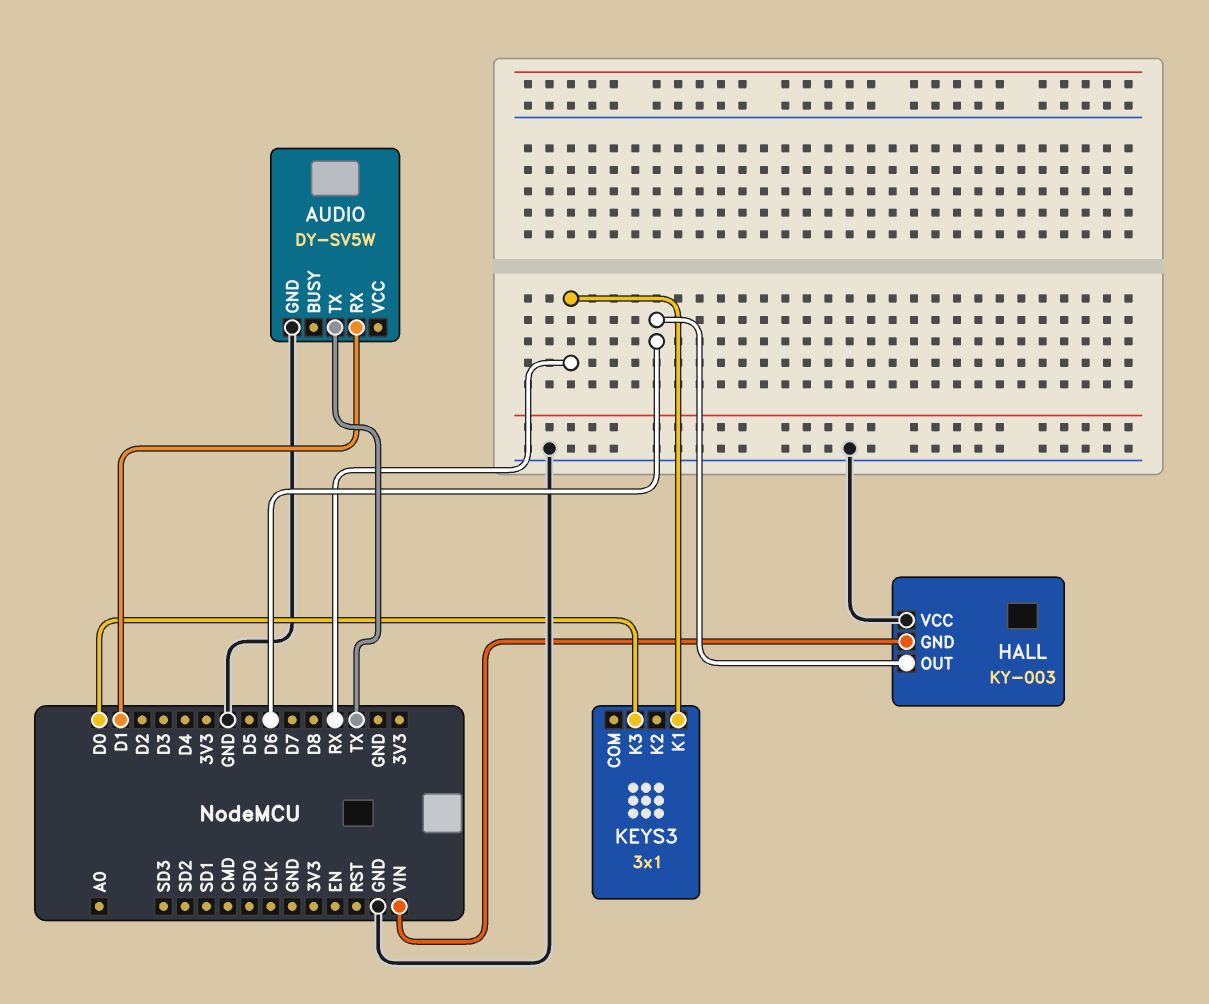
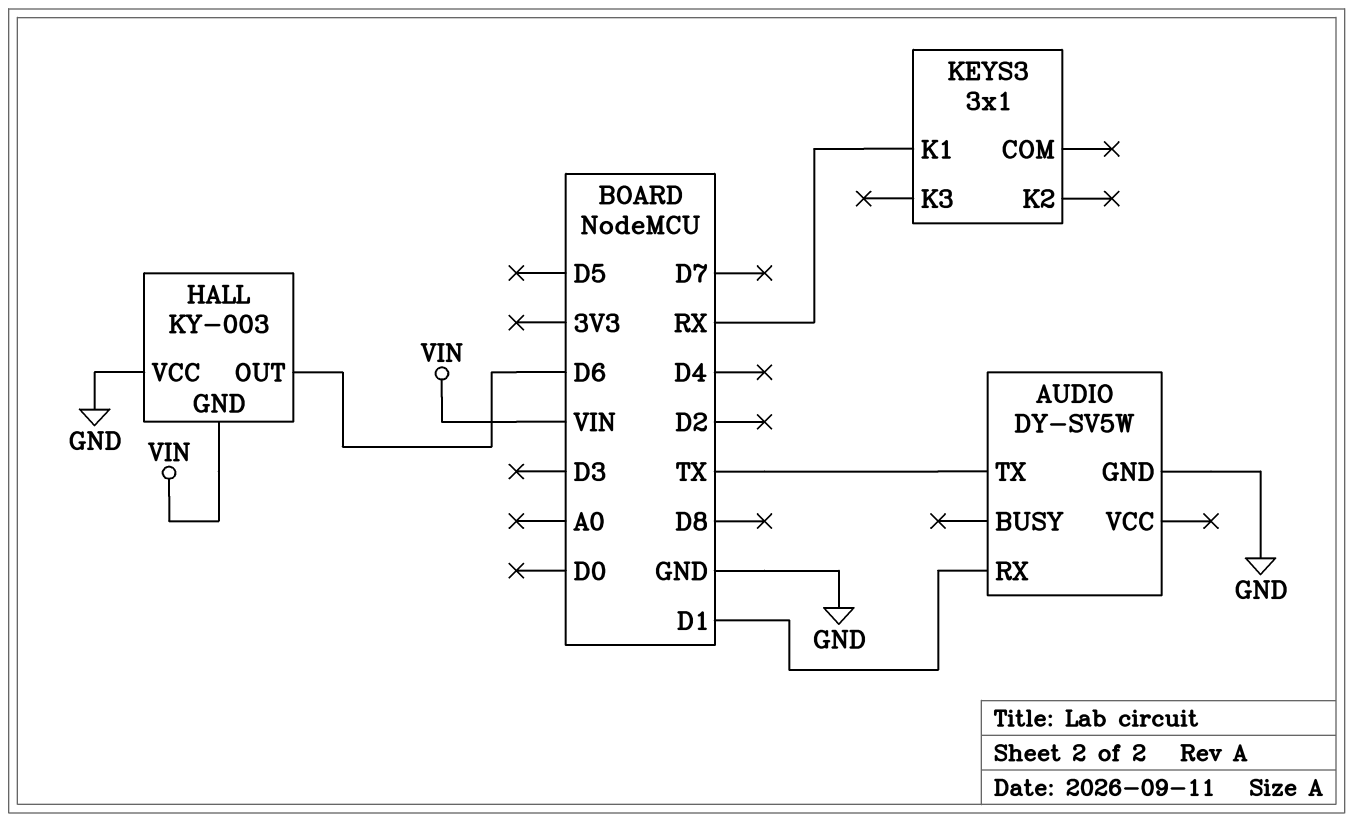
KEYS3 pin K3: D0 -> none

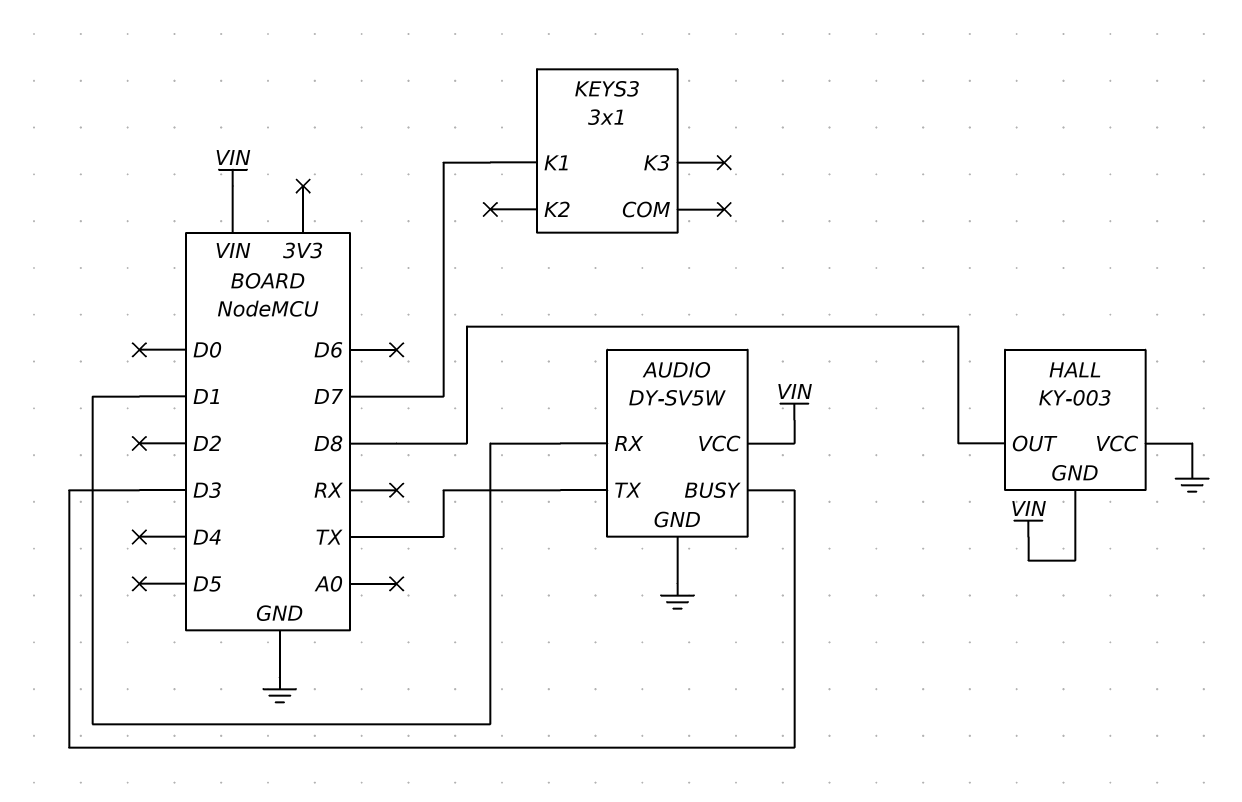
AUDIO pin BUSY: none -> D3
AUDIO pin VCC: none -> VIN
HALL pin OUT: D6 -> D8
KEYS3 pin K1: RX -> D7

